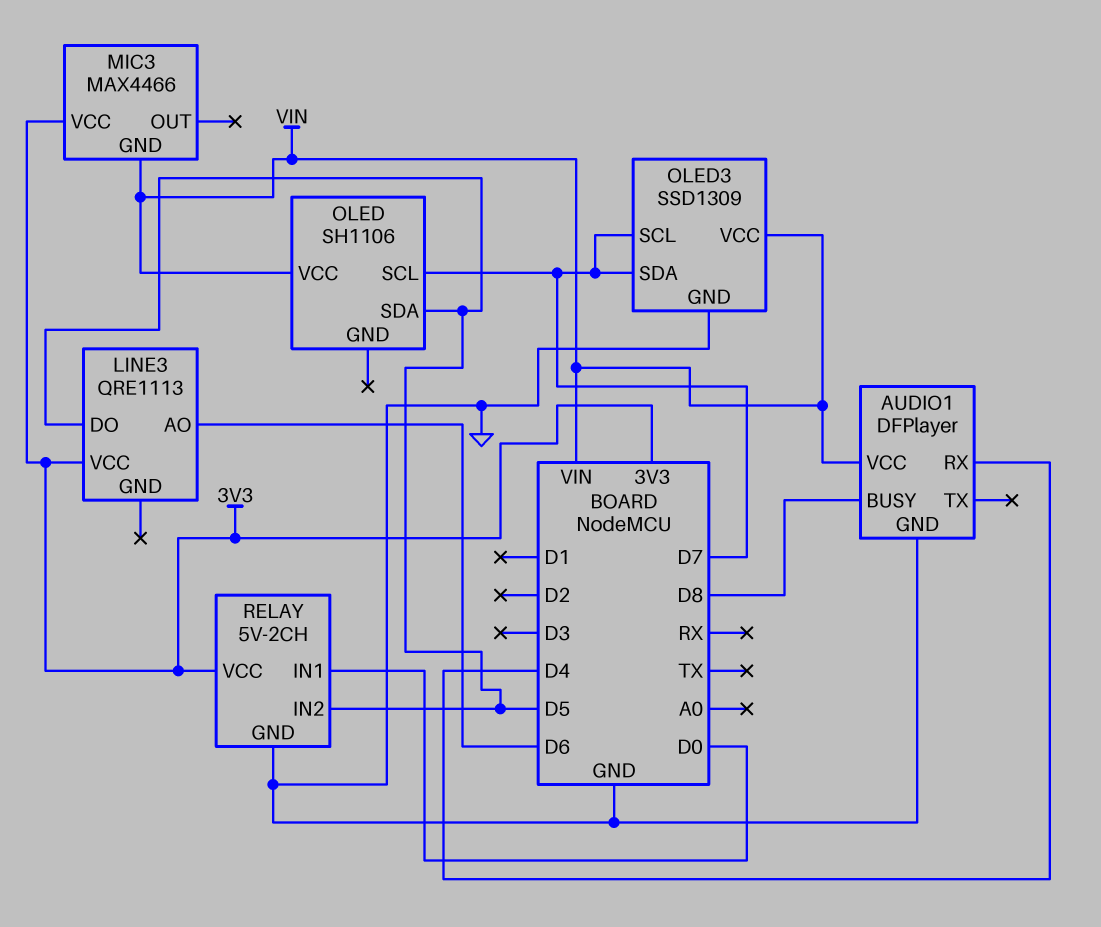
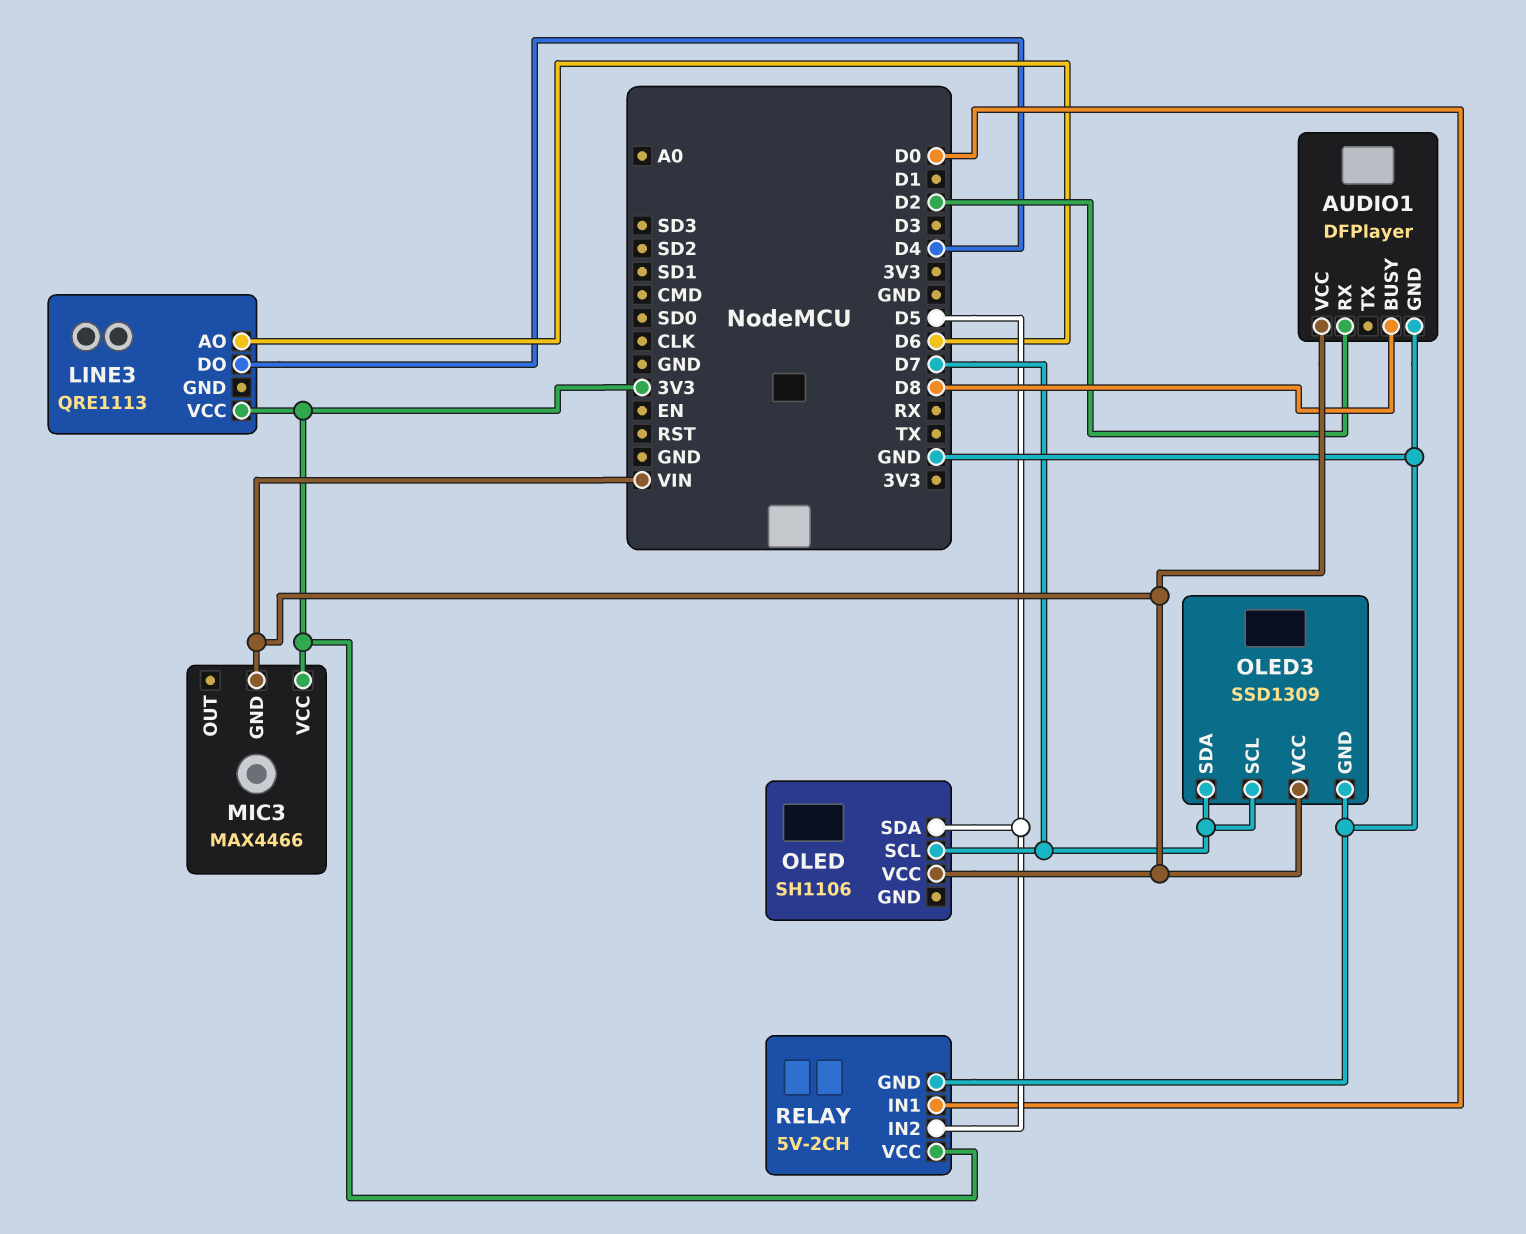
AUDIO1 pin RX: D4 -> D2
LINE3 pin DO: D5 -> D4

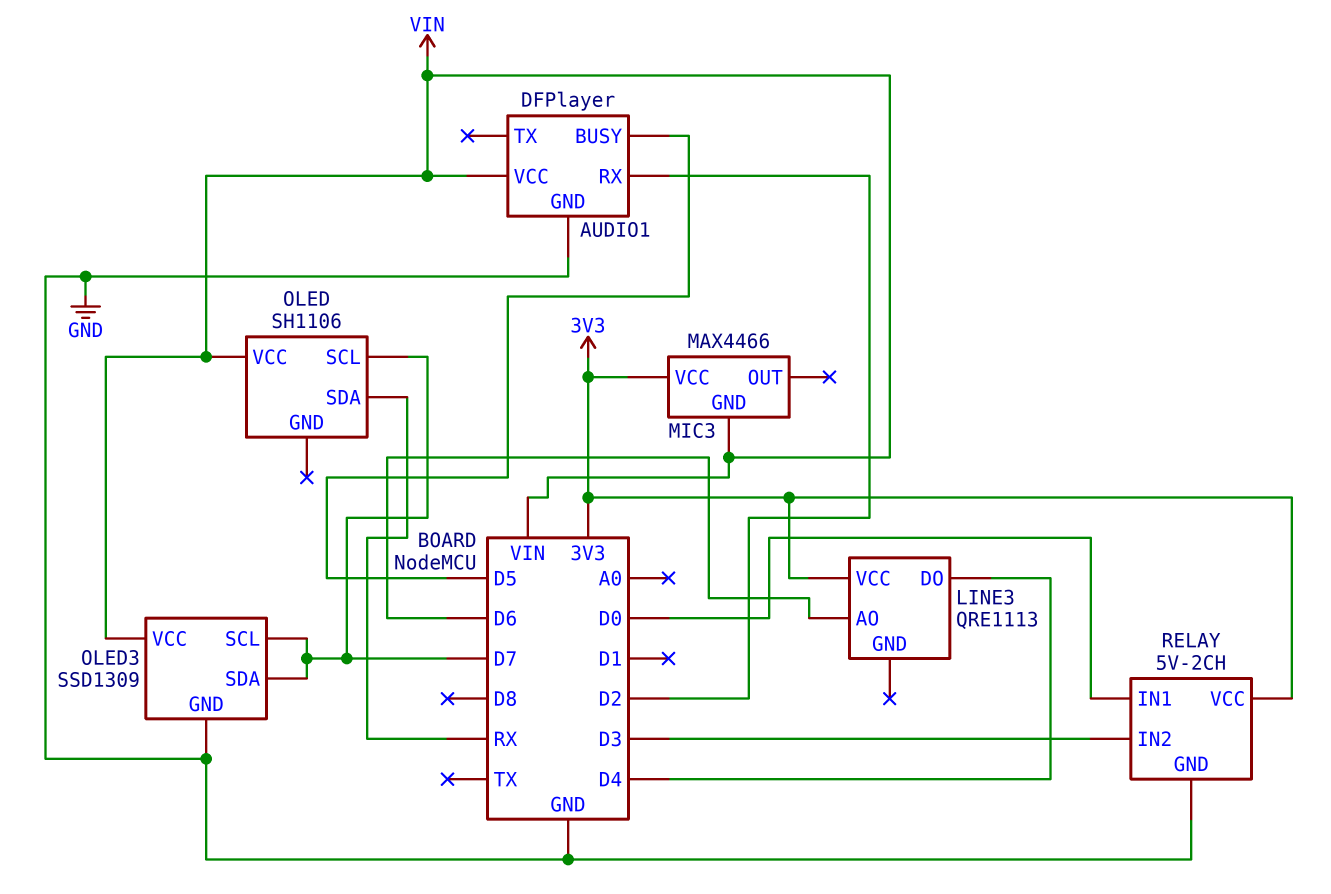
AUDIO1 pin BUSY: D8 -> D5
OLED pin SDA: D5 -> RX
RELAY pin IN2: D5 -> D3

